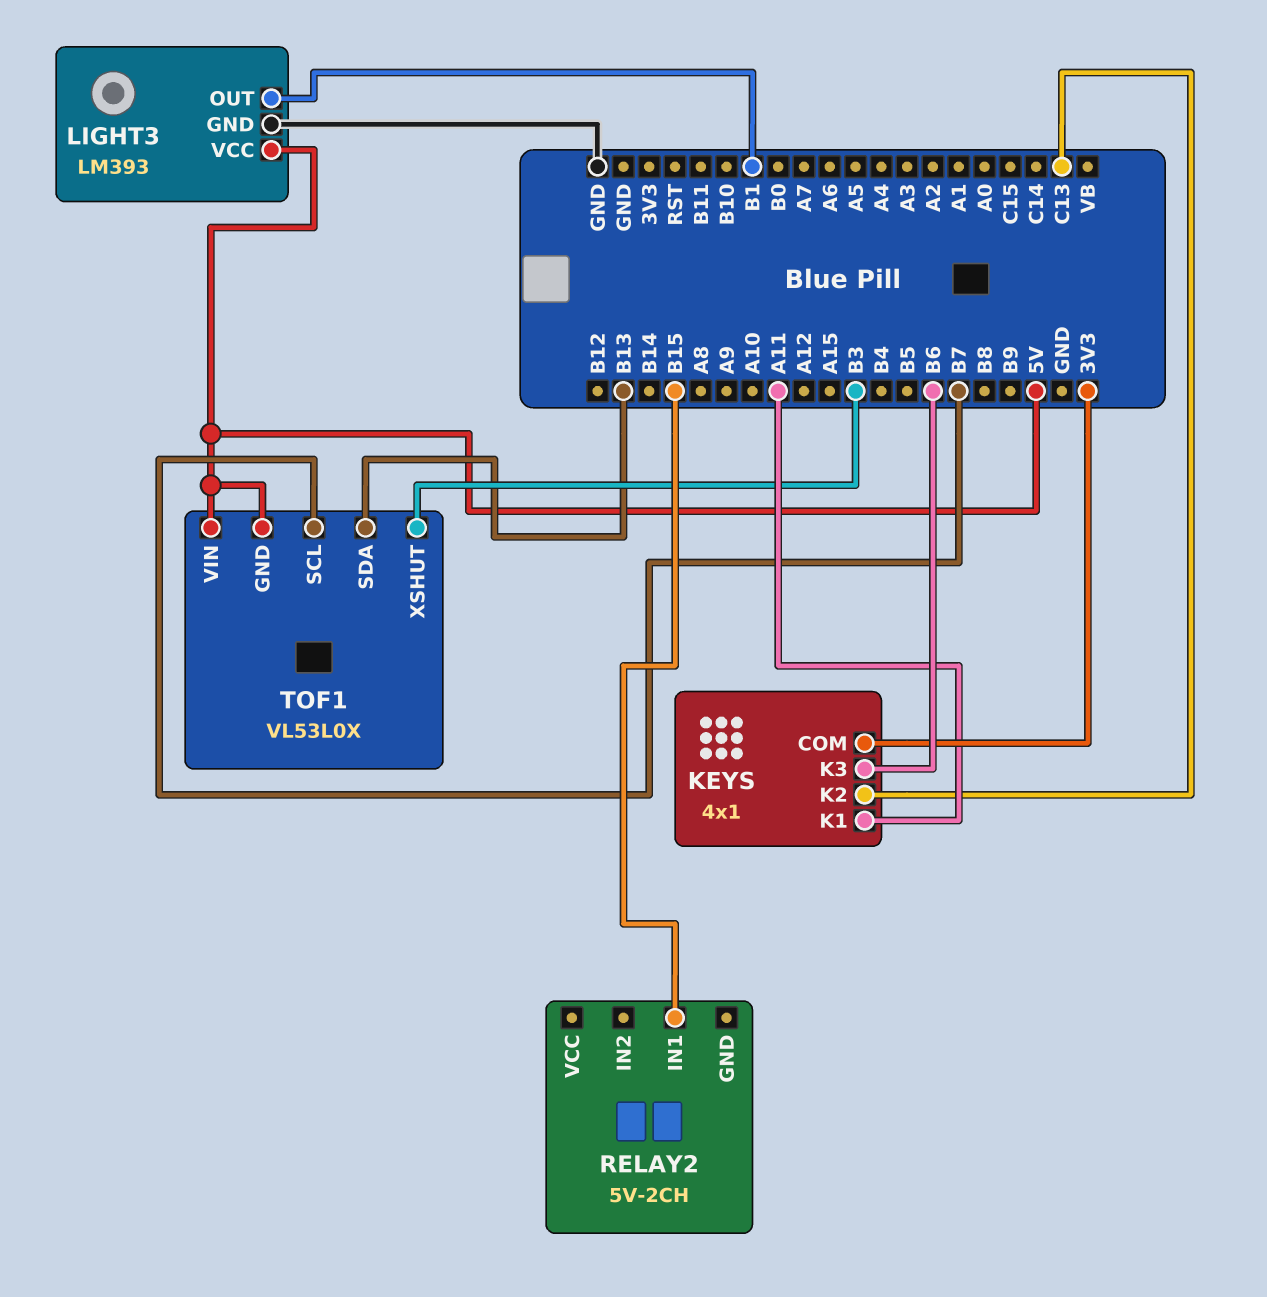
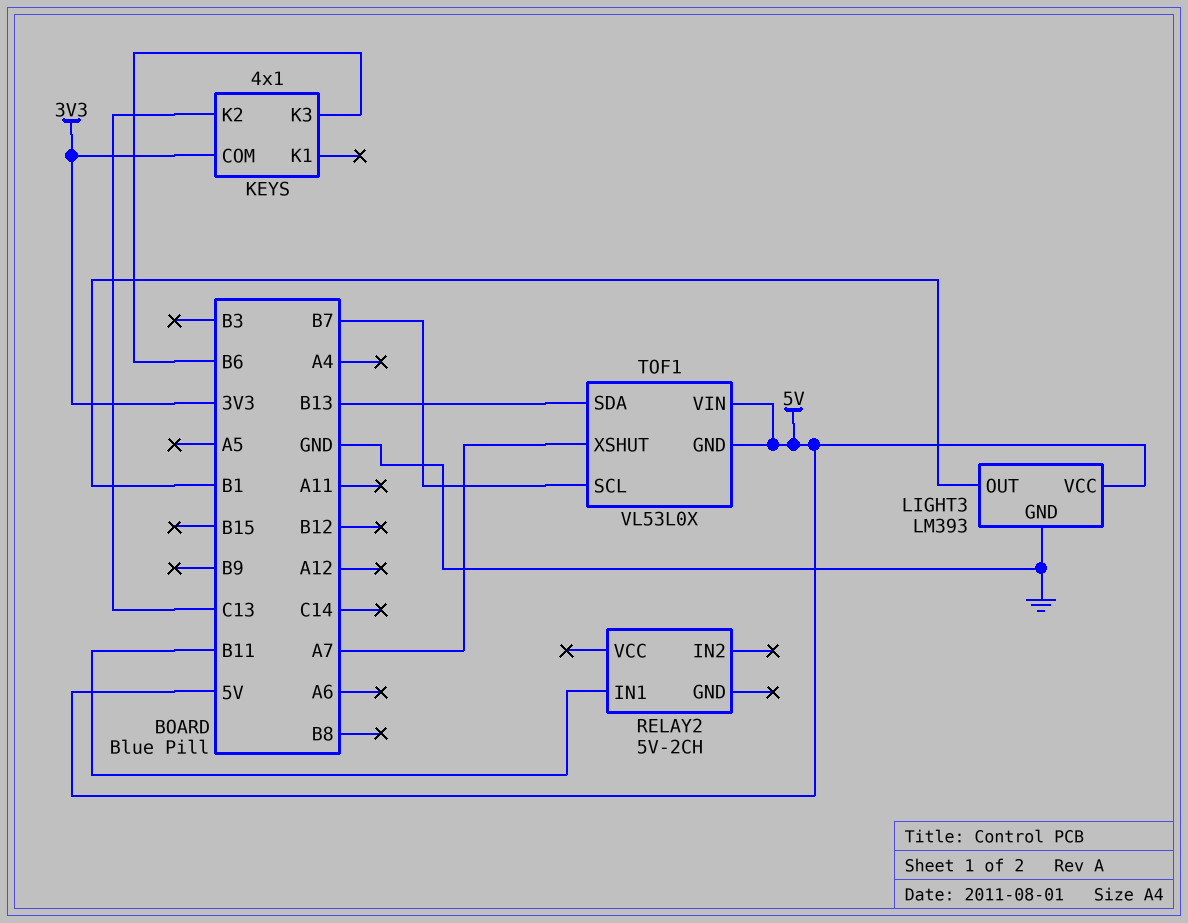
KEYS pin K1: A11 -> none
RELAY2 pin IN1: B15 -> B11
TOF1 pin XSHUT: B3 -> A7

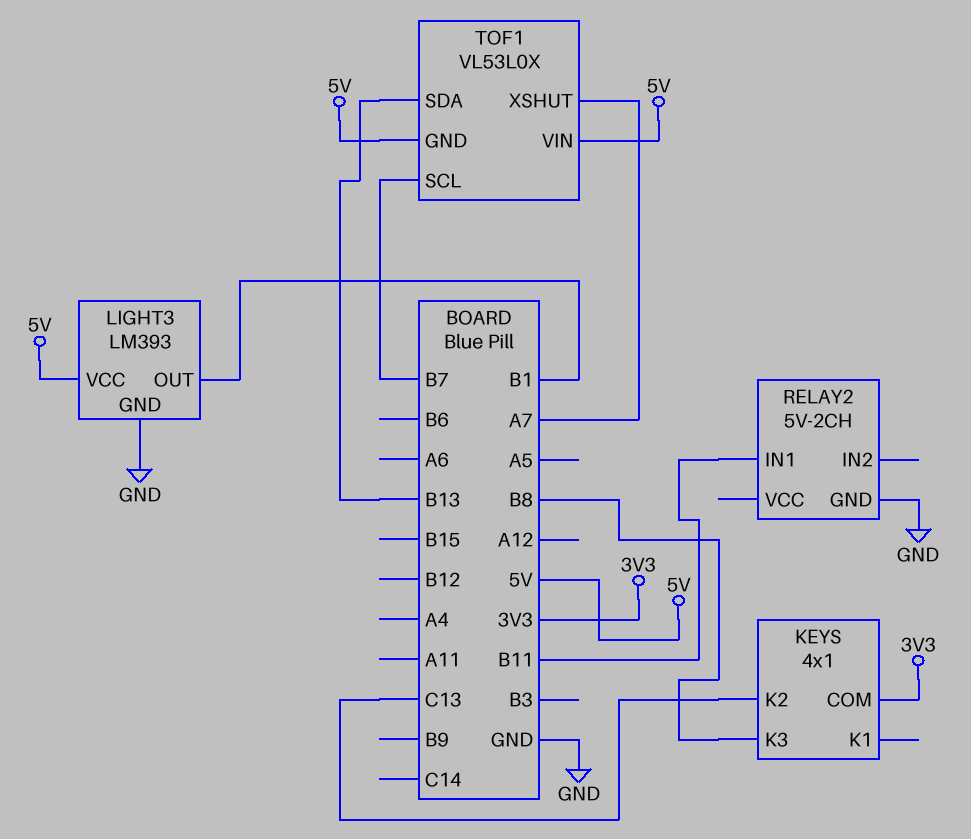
KEYS pin K3: B6 -> B8
RELAY2 pin GND: none -> GND

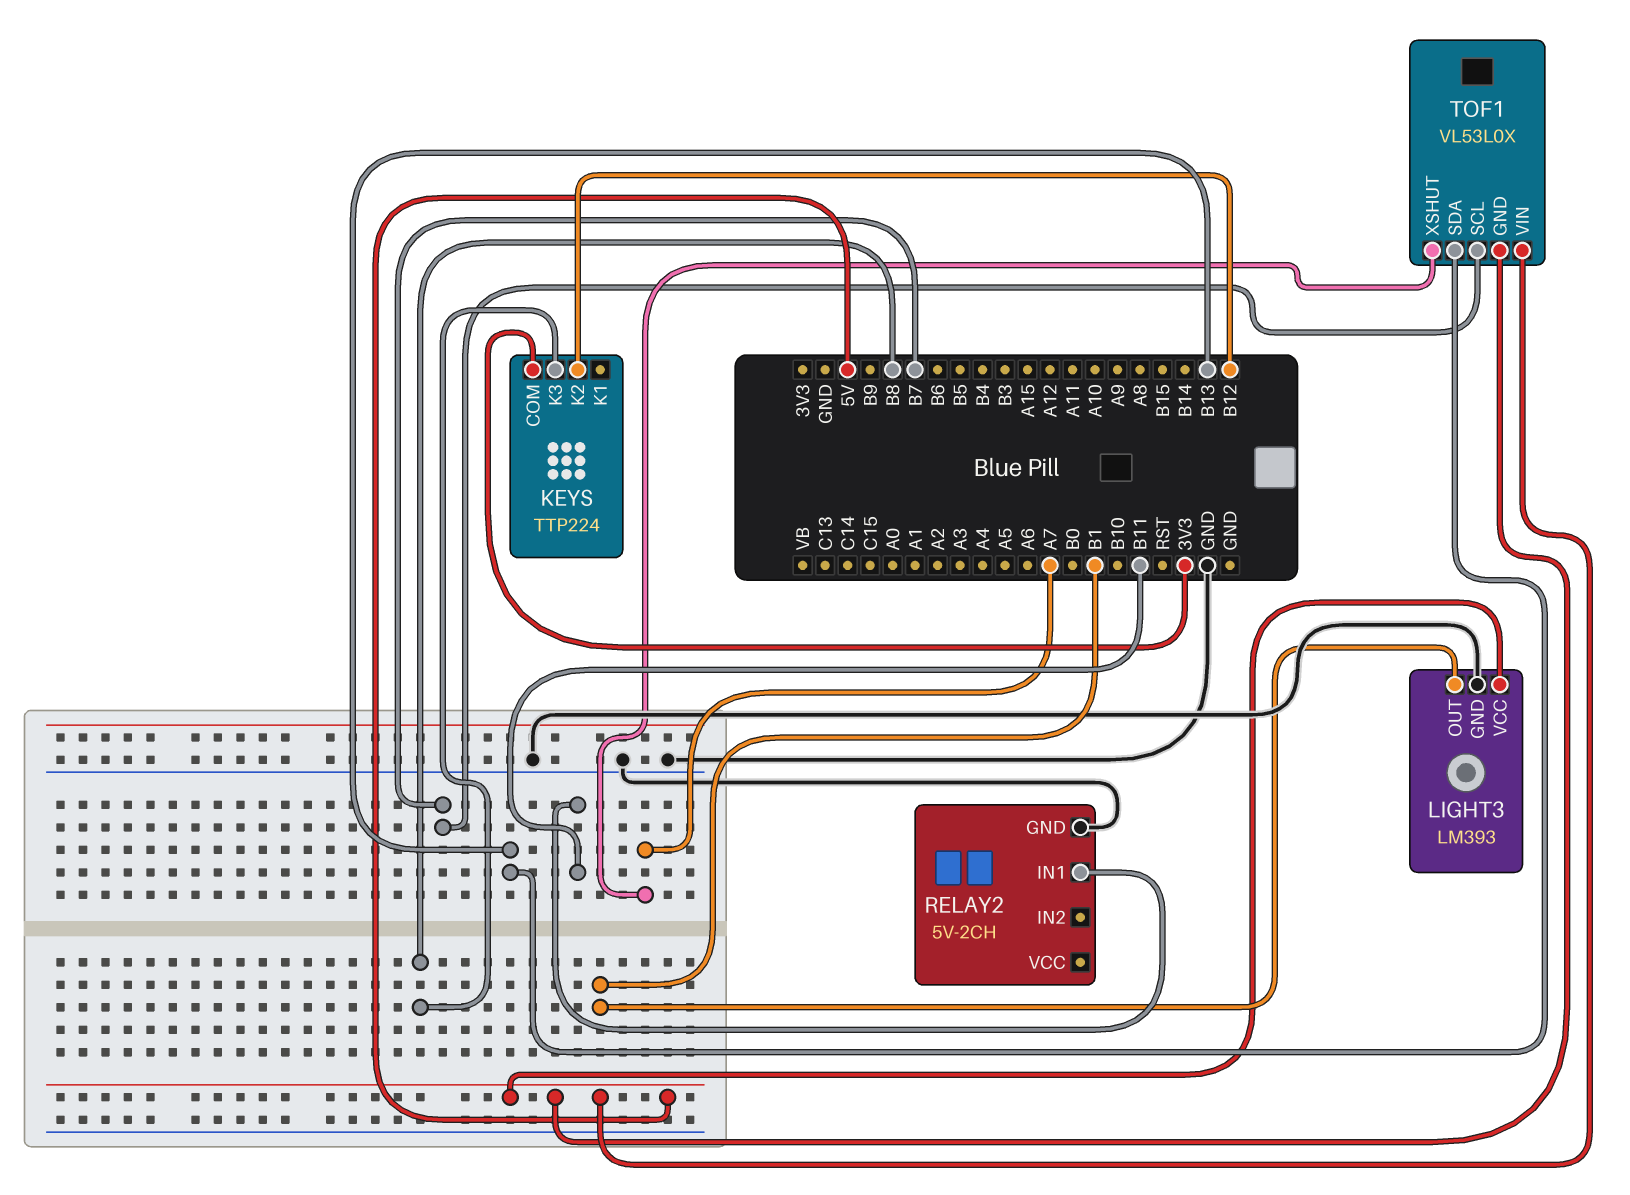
KEYS: 4x1 -> TTP224
KEYS pin K2: C13 -> B12

